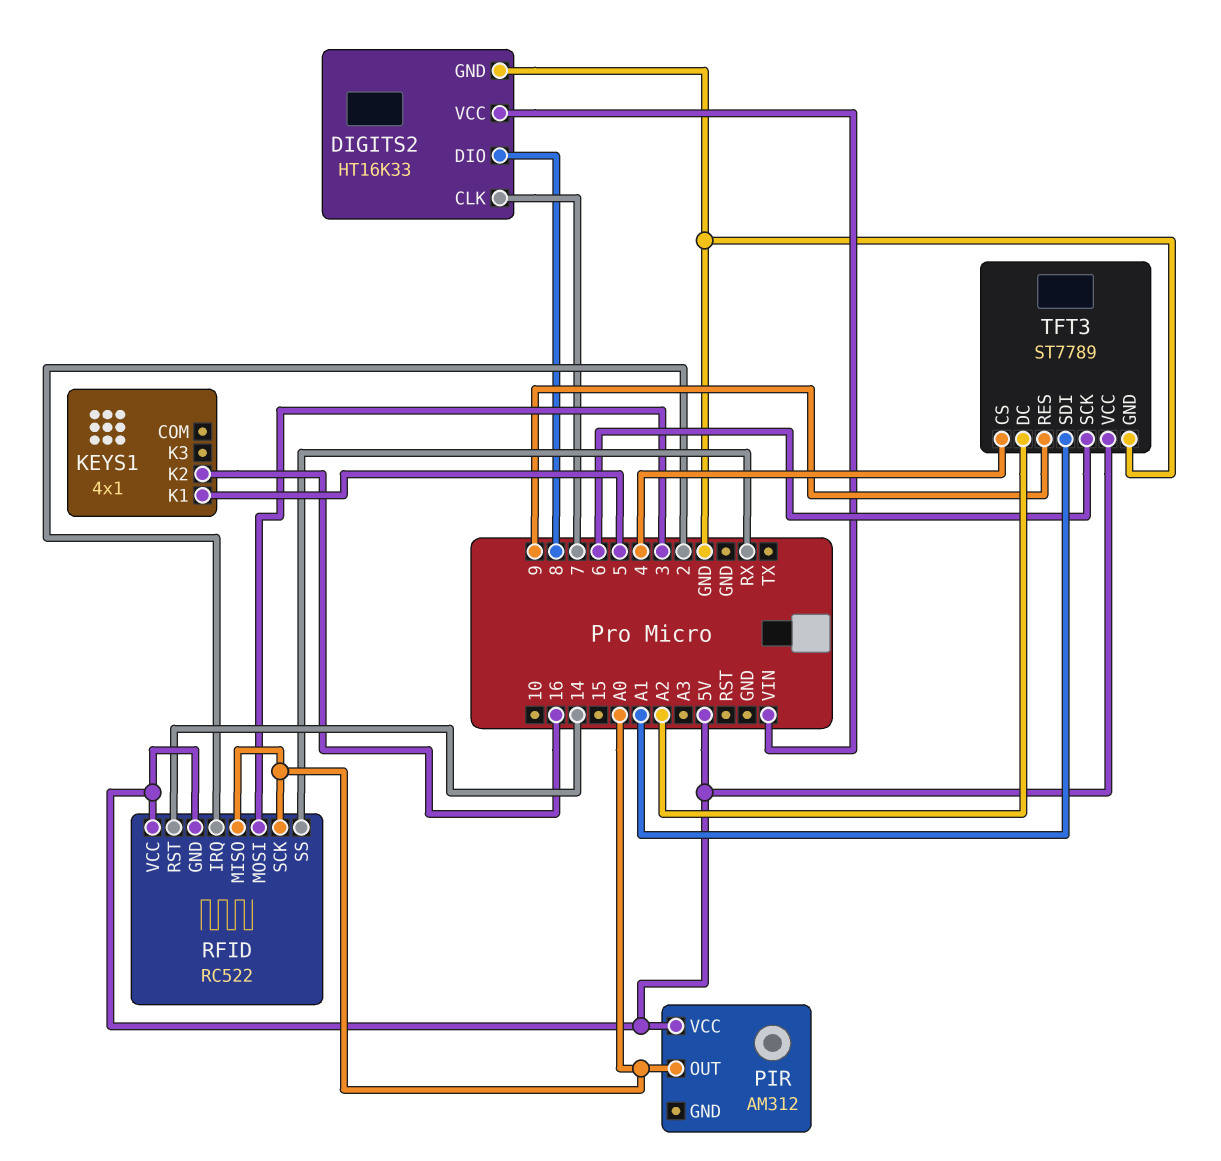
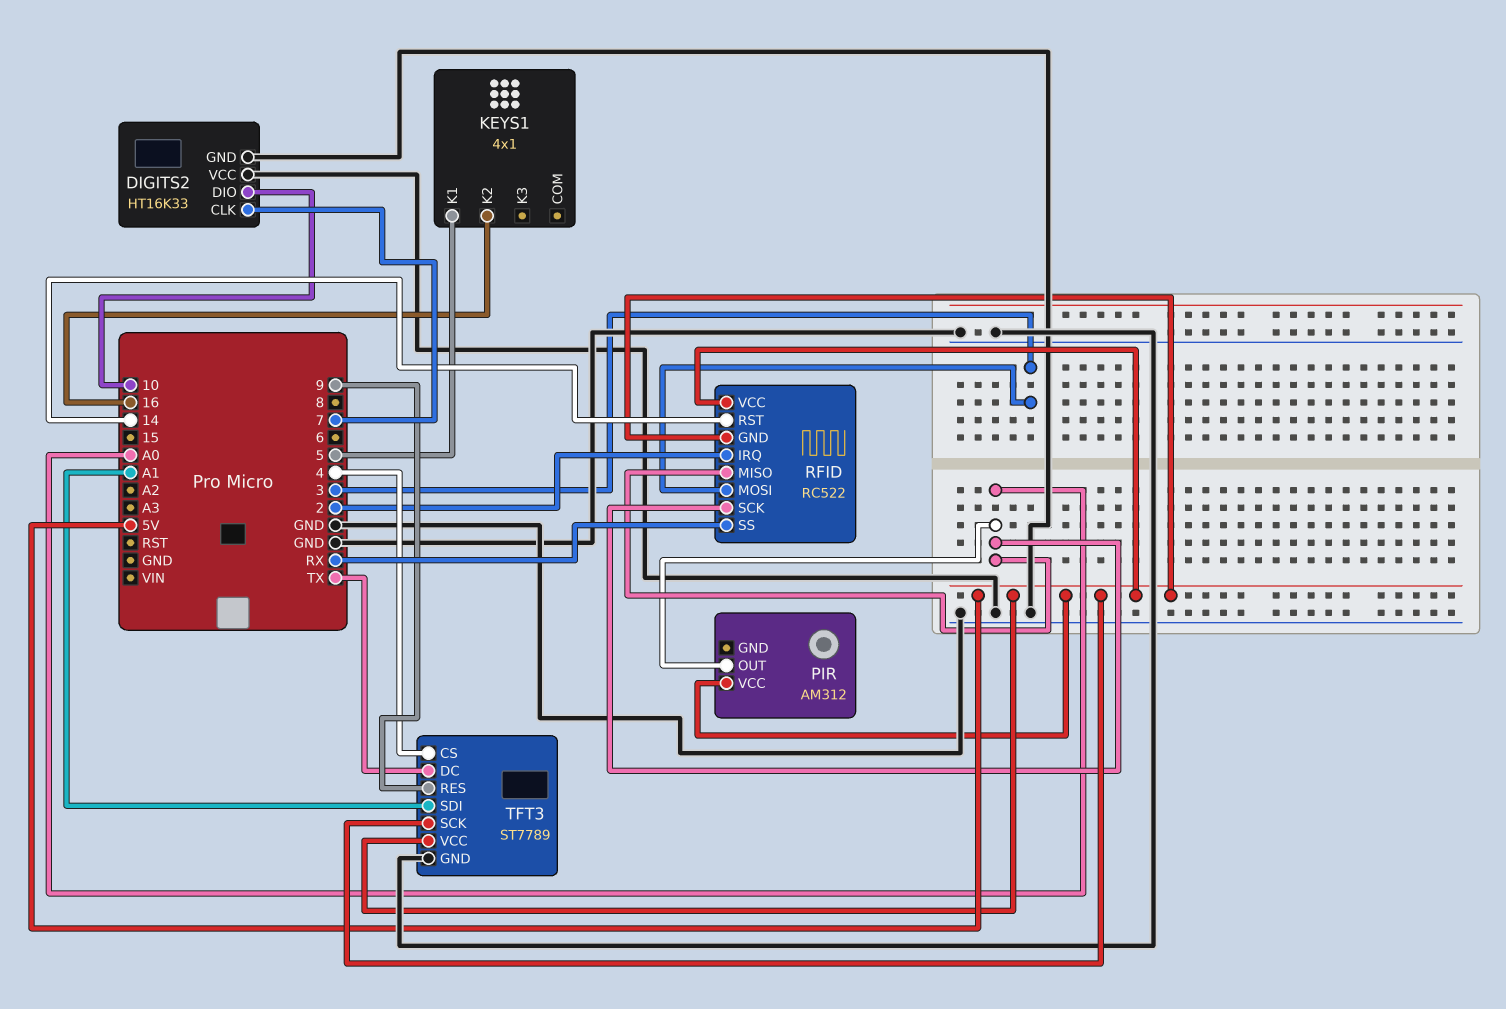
DIGITS2 pin DIO: 8 -> 10
DIGITS2 pin VCC: VIN -> GND
TFT3 pin DC: A2 -> TX
TFT3 pin SCK: 6 -> 5V

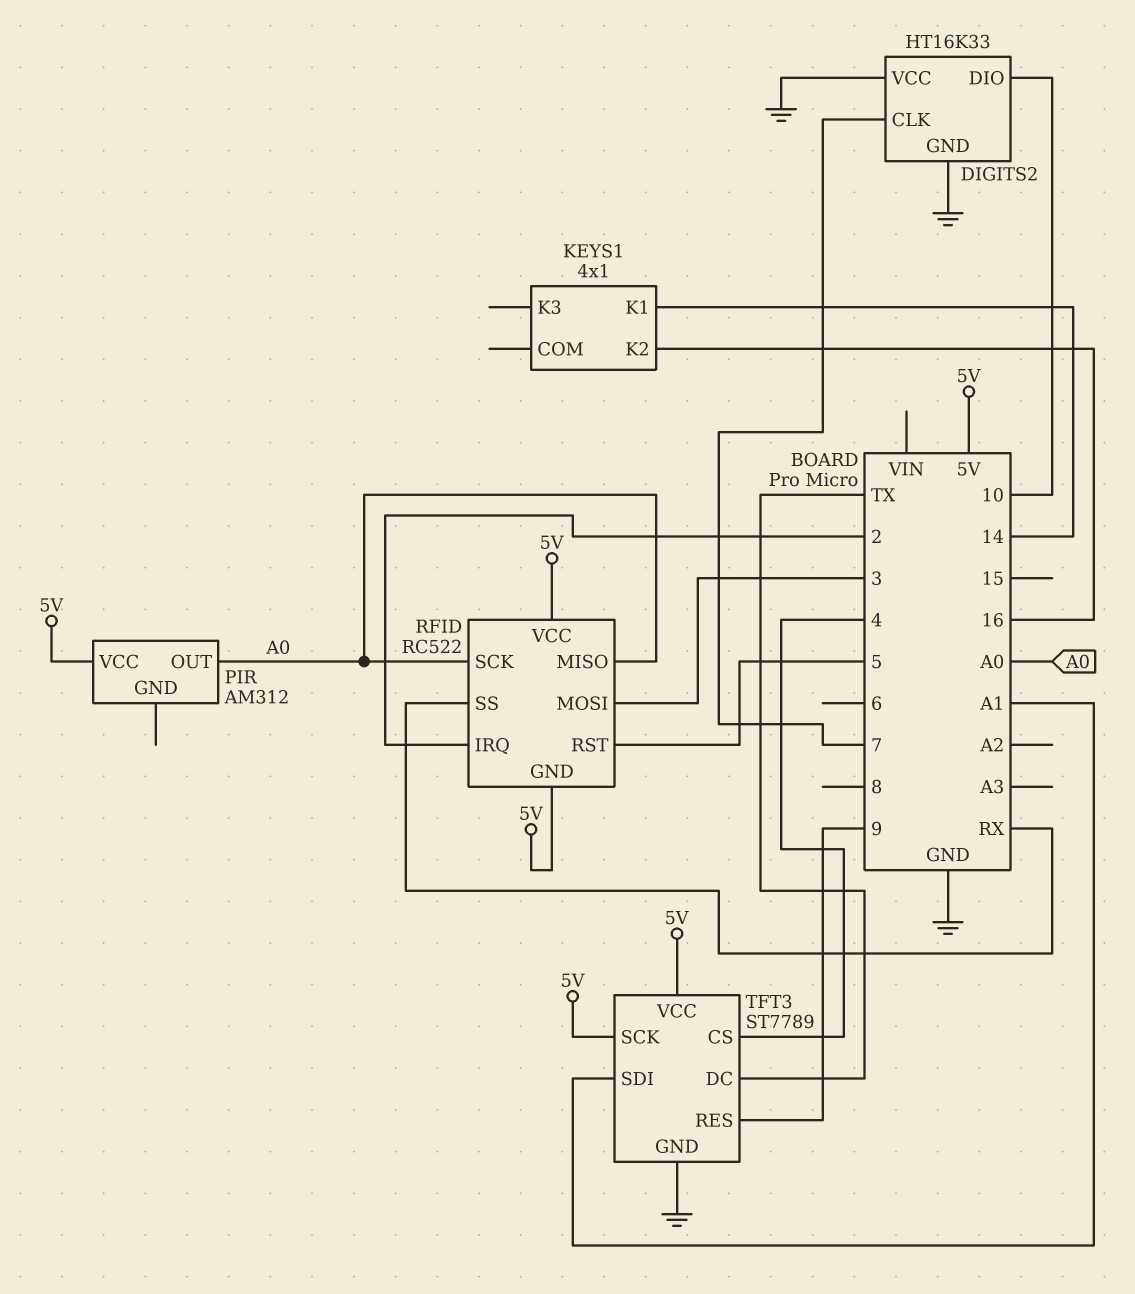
KEYS1 pin K1: 5 -> 14
RFID pin RST: 14 -> 5

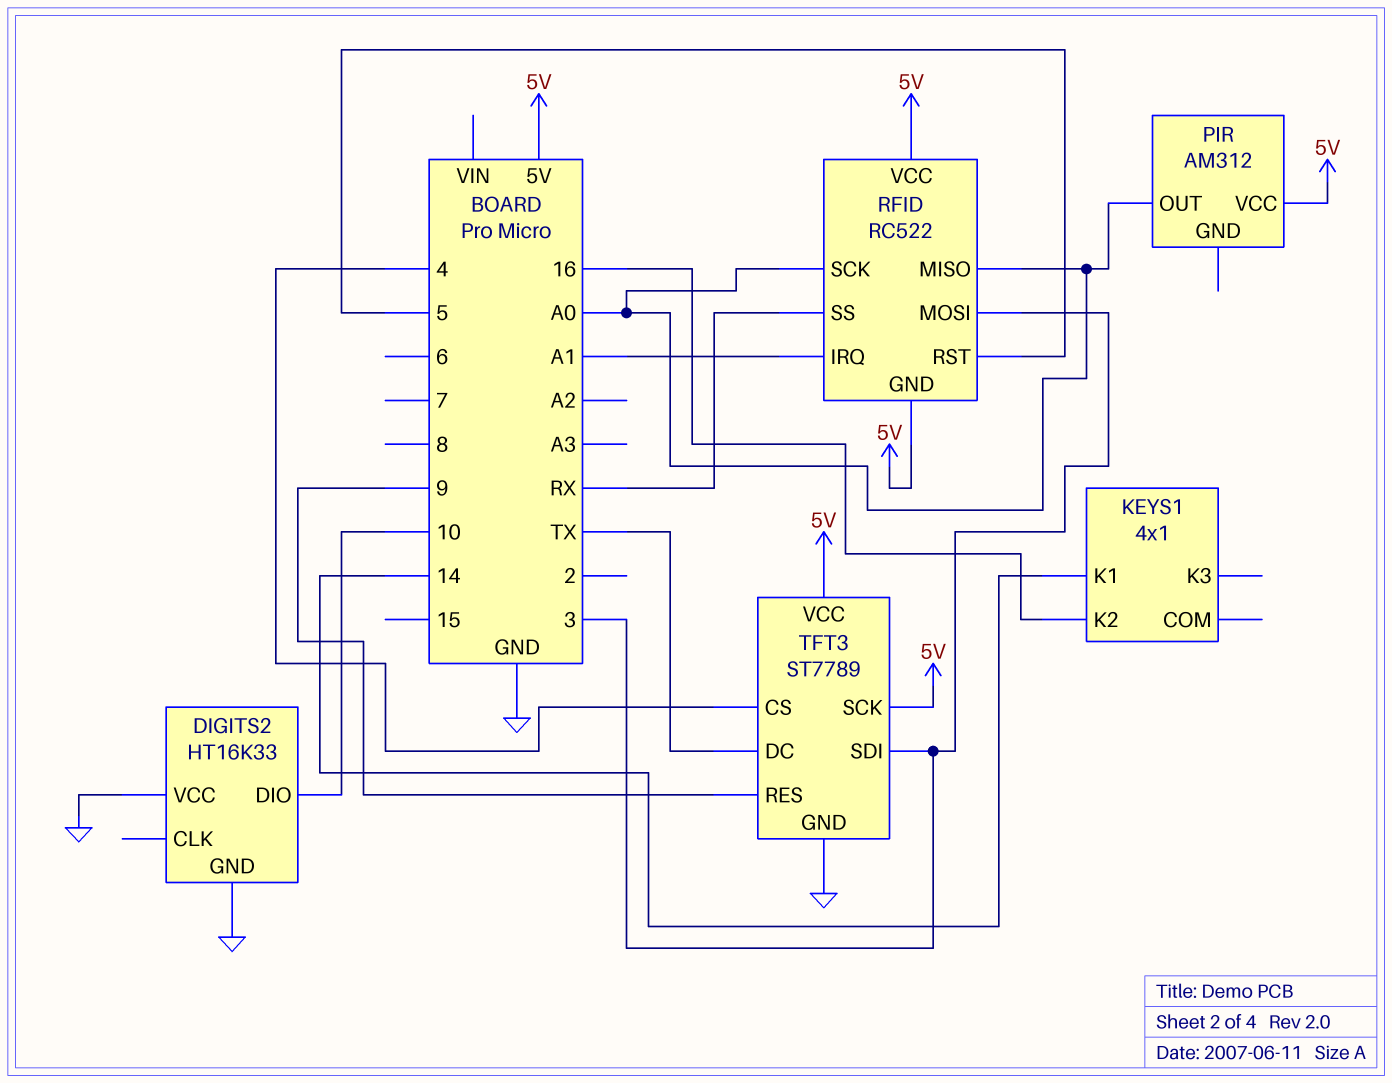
DIGITS2 pin CLK: 7 -> none
RFID pin IRQ: 2 -> A1
TFT3 pin SDI: A1 -> 3

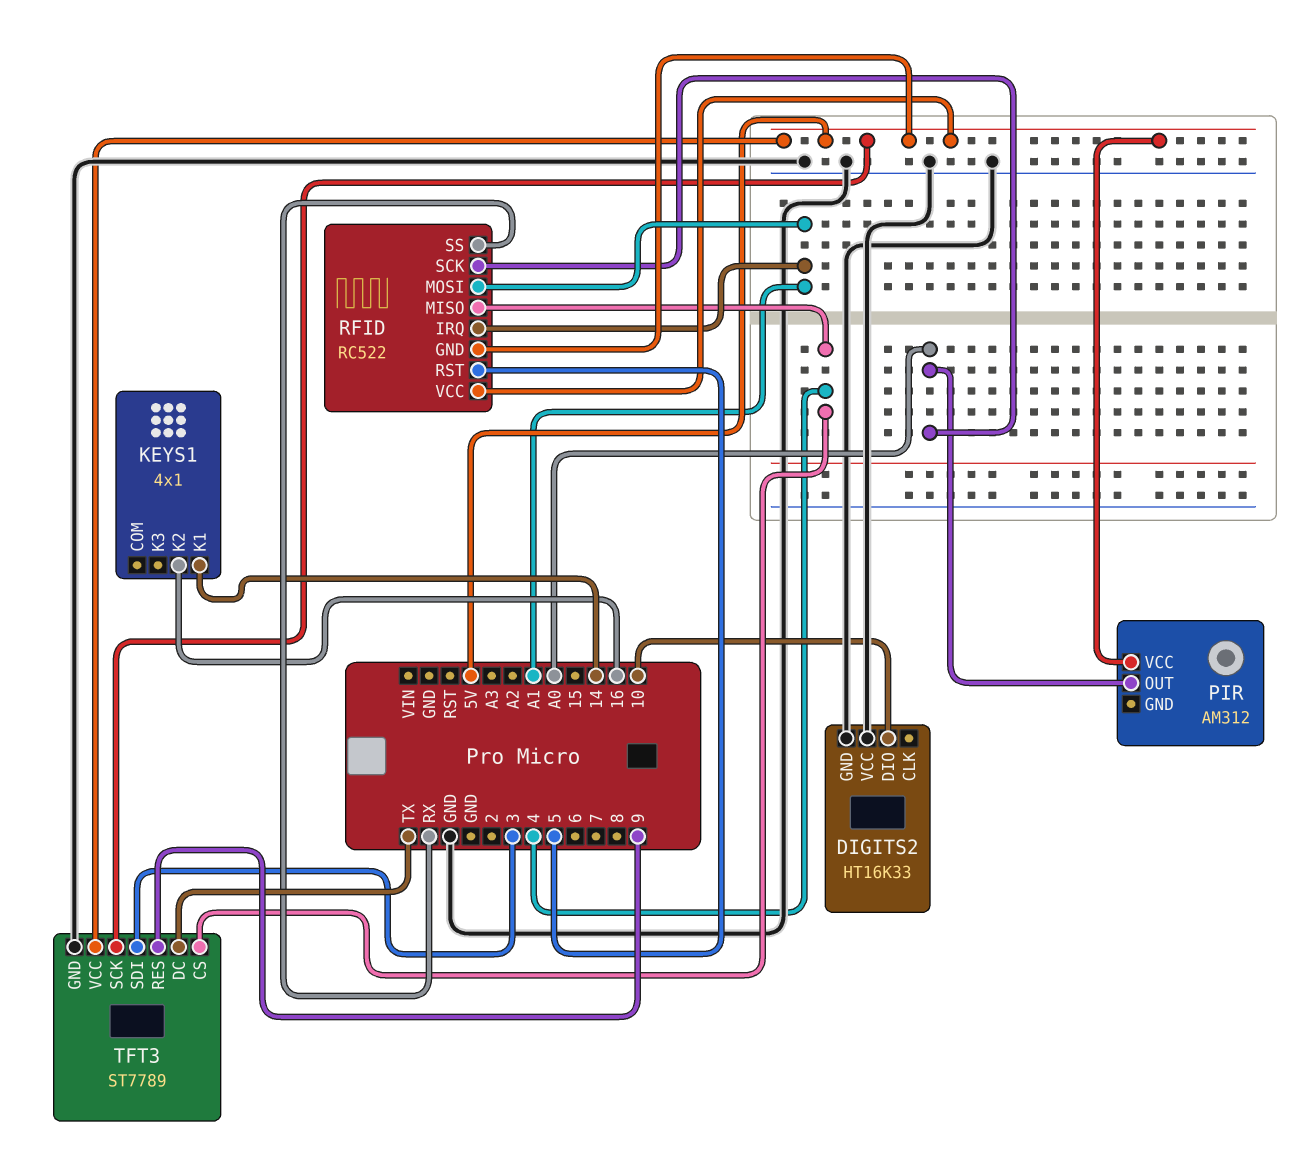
RFID pin MISO: A0 -> 4
RFID pin MOSI: 3 -> A1

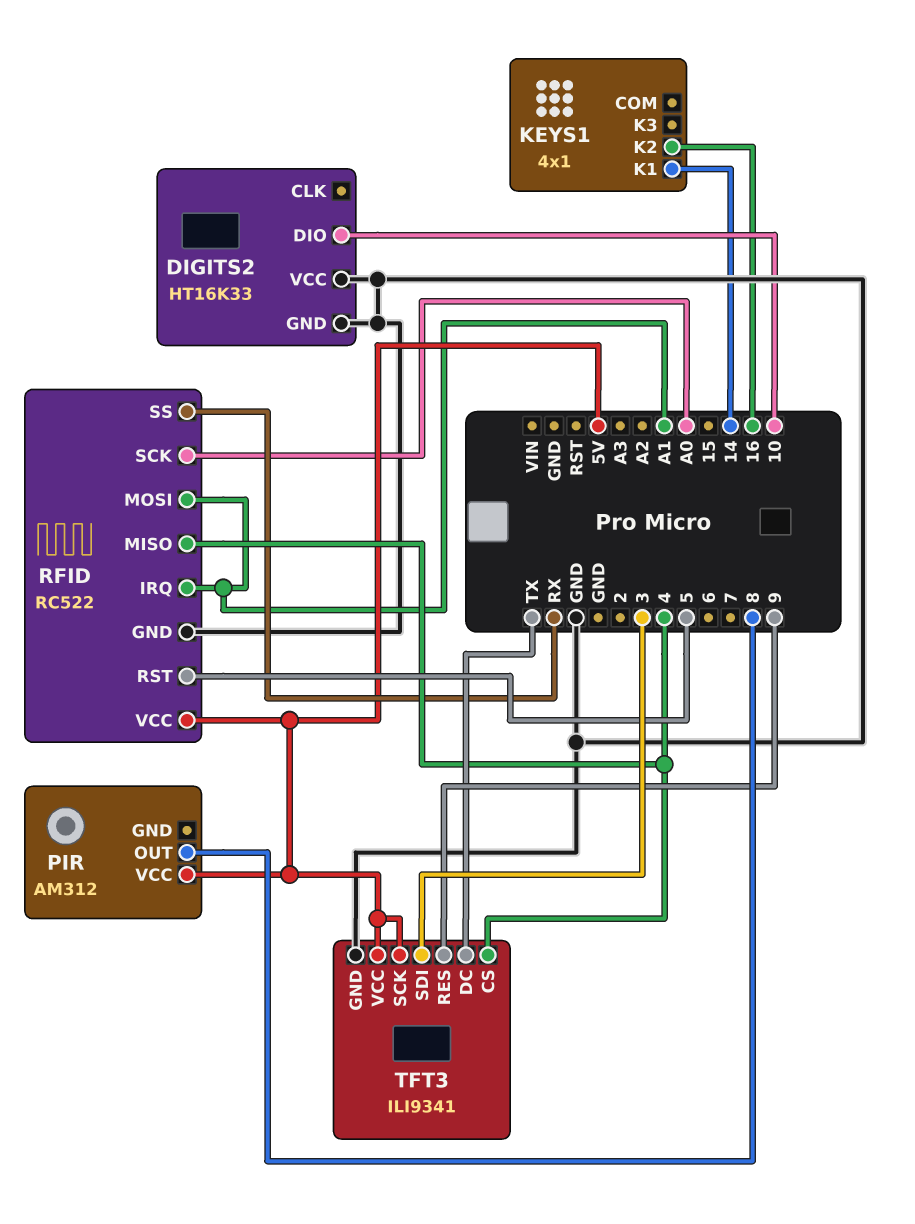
PIR pin OUT: A0 -> 8
RFID pin GND: 5V -> GND
TFT3: ST7789 -> ILI9341

